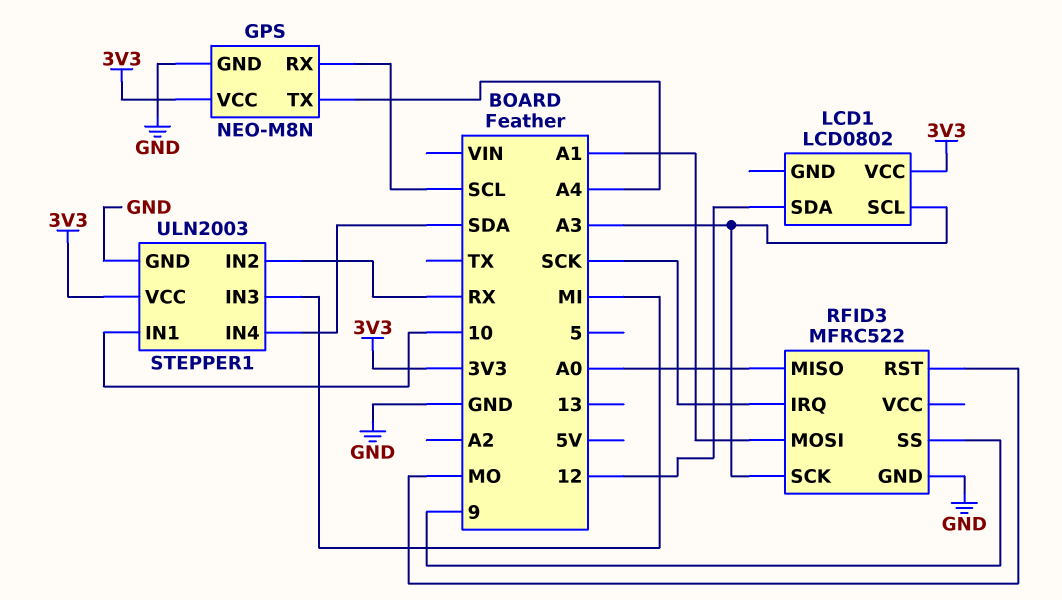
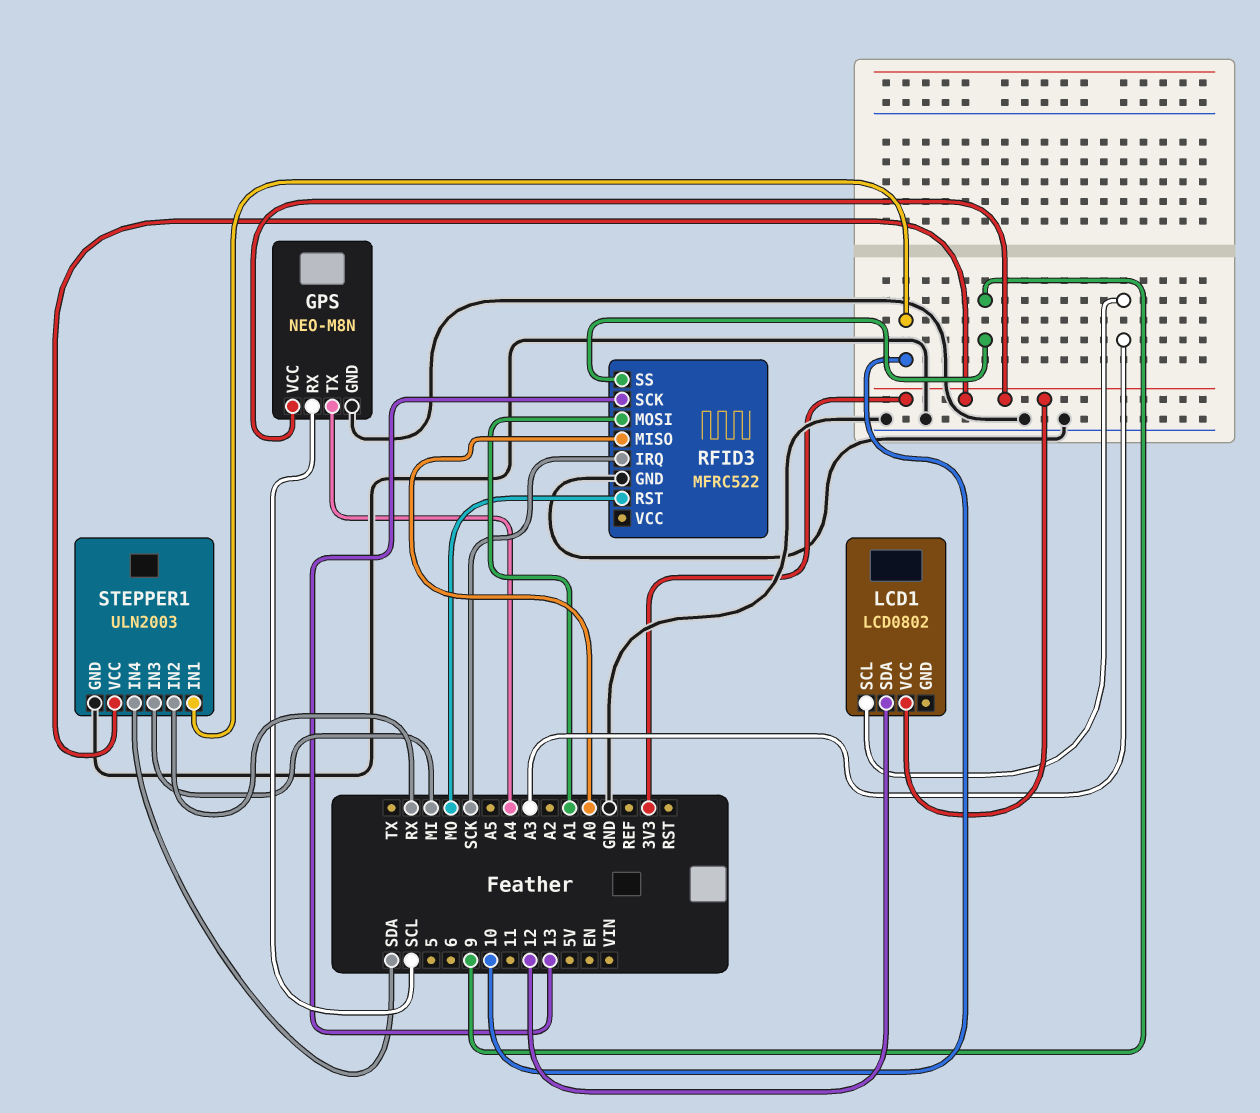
RFID3 pin SCK: A3 -> 13

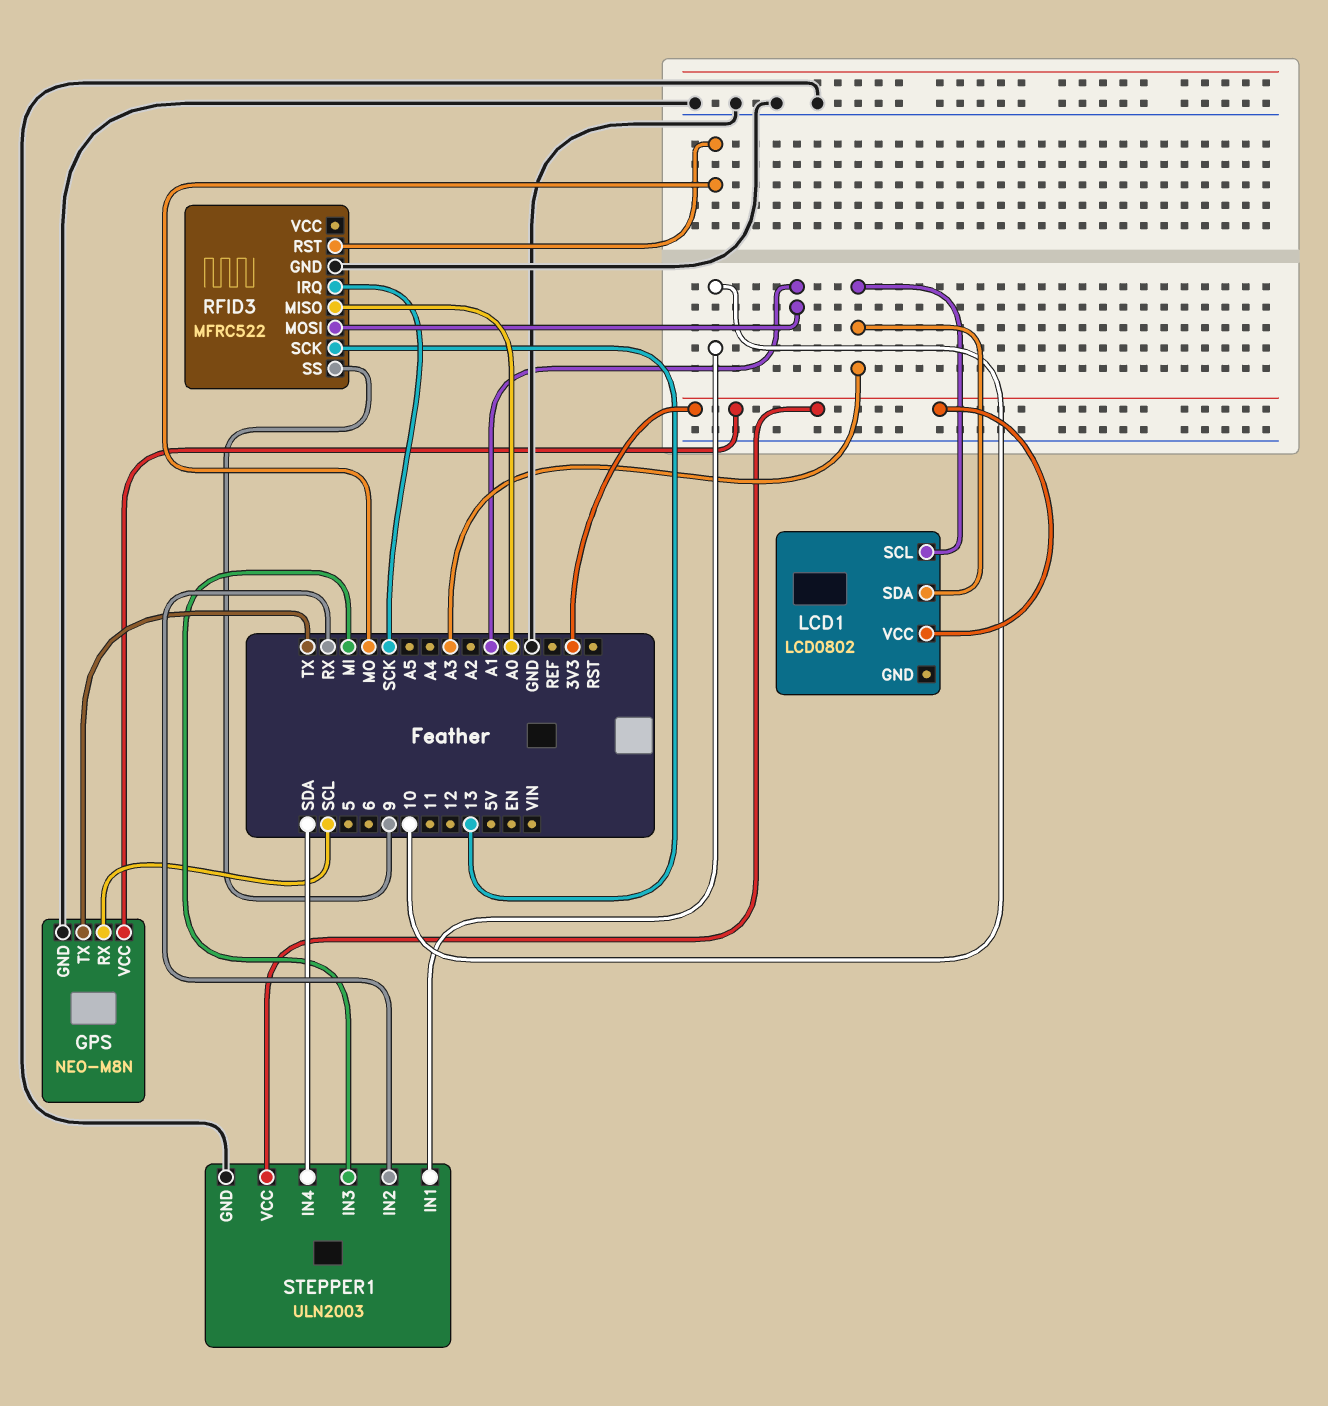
GPS pin TX: A4 -> TX
LCD1 pin SDA: 12 -> A3

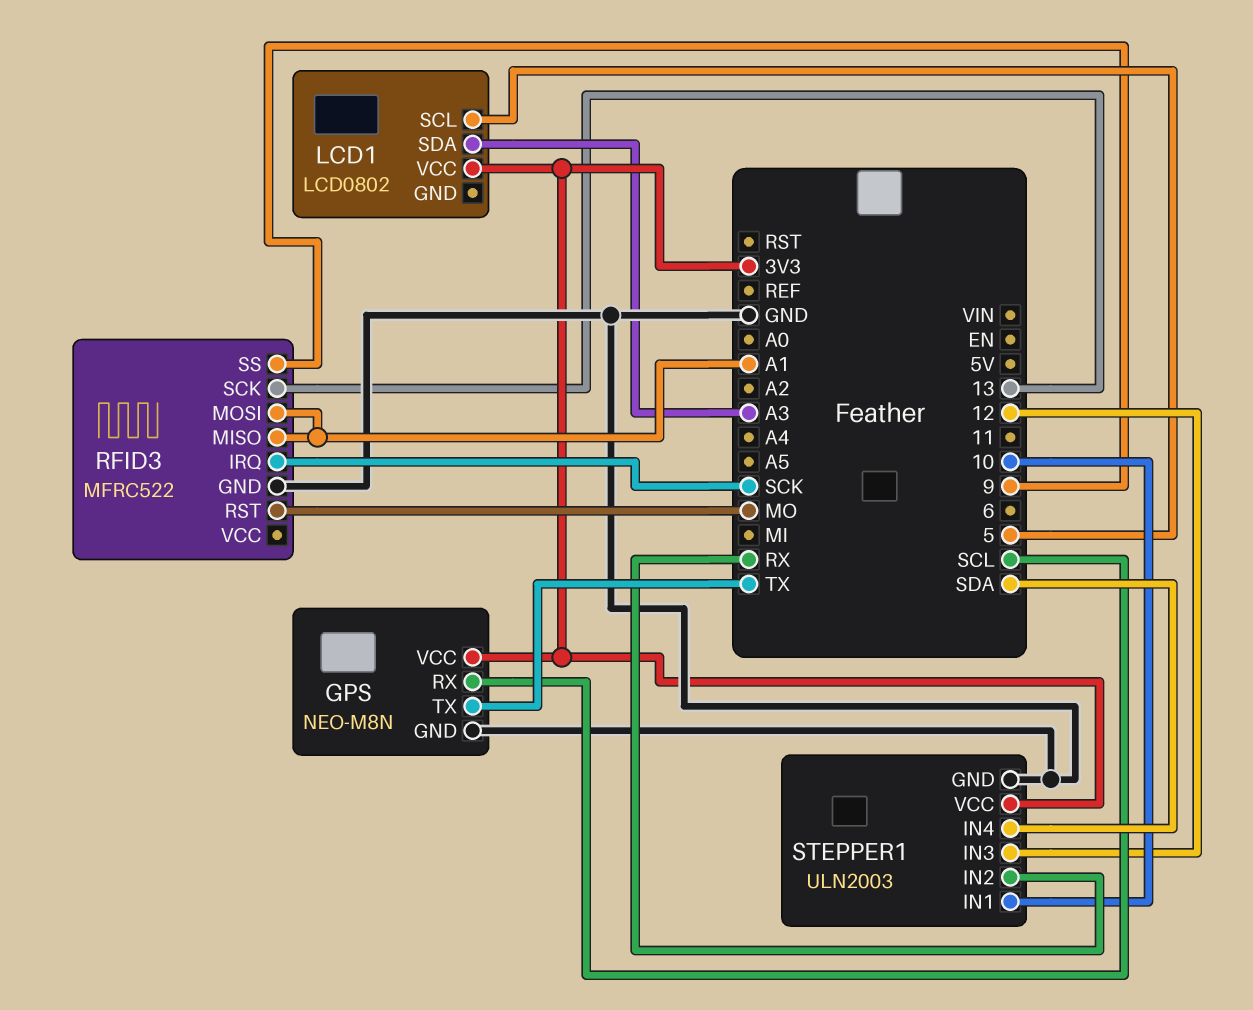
LCD1 pin SCL: A3 -> 5
RFID3 pin MISO: A0 -> A1
STEPPER1 pin IN3: MI -> 12

